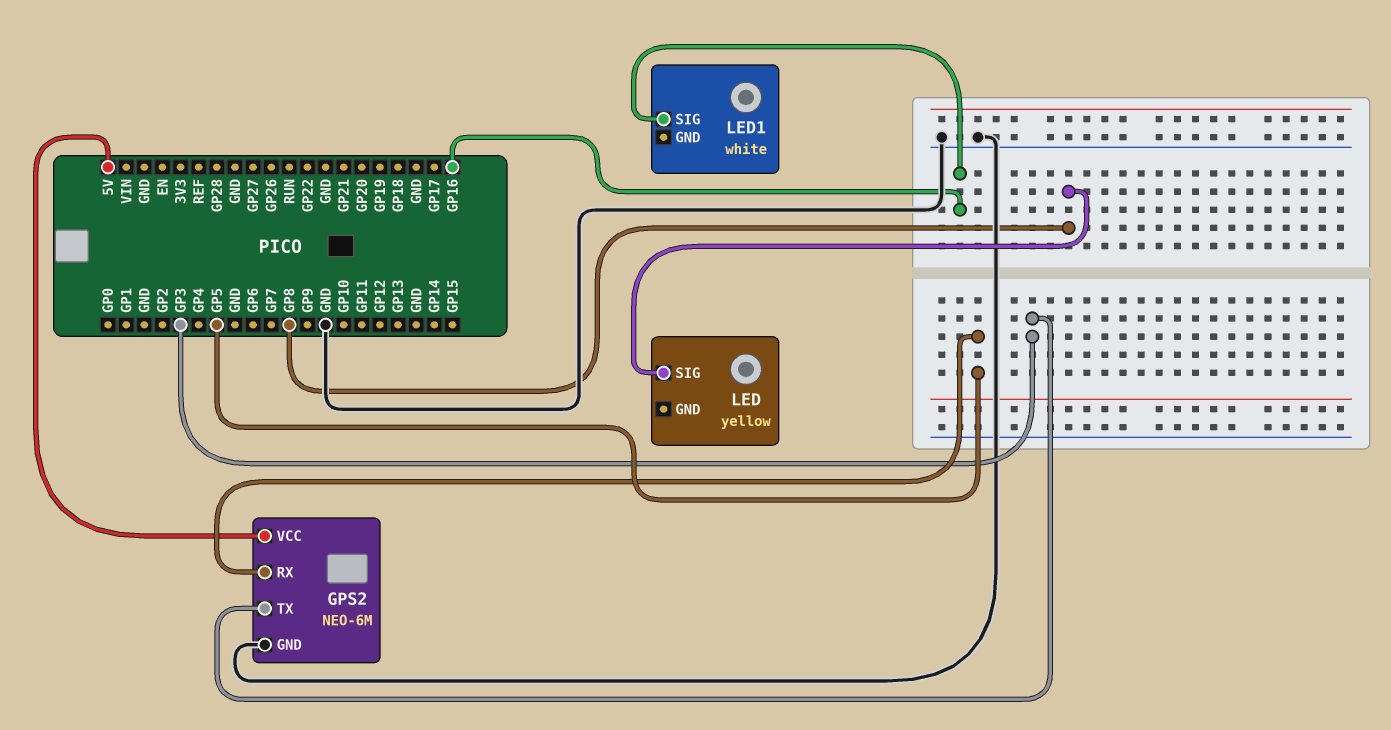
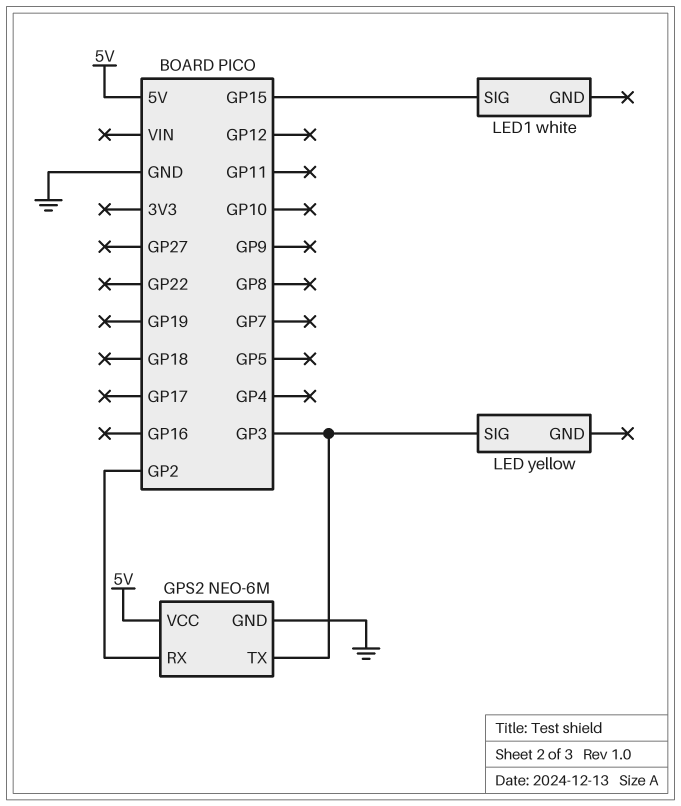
GPS2 pin RX: GP5 -> GP2
LED pin SIG: GP8 -> GP3
LED1 pin SIG: GP16 -> GP15

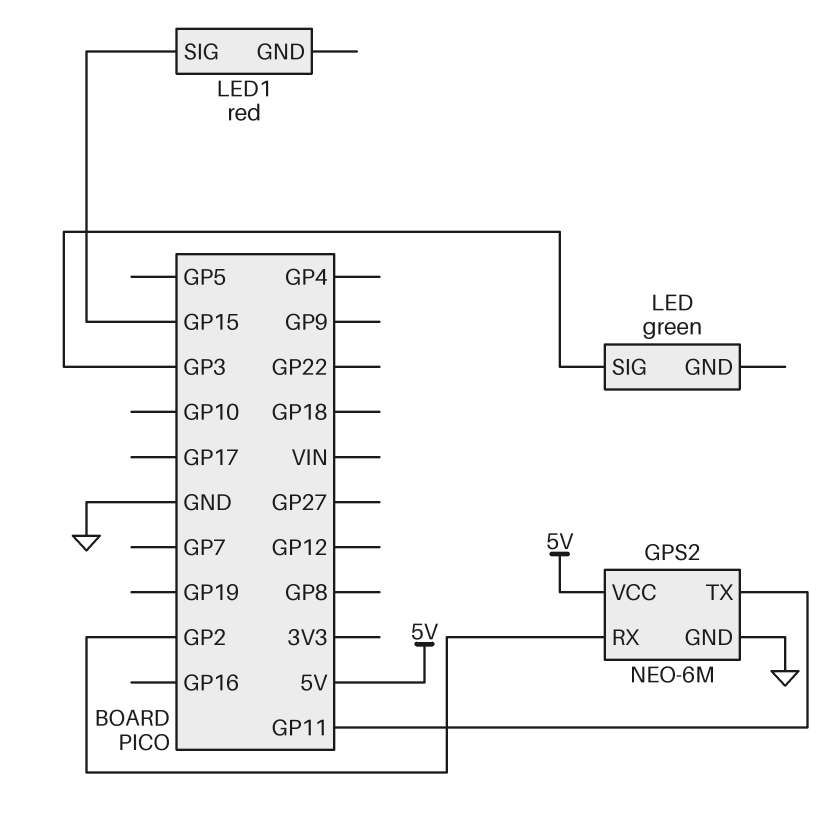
GPS2 pin TX: GP3 -> GP11
LED: yellow -> green
LED1: white -> red

